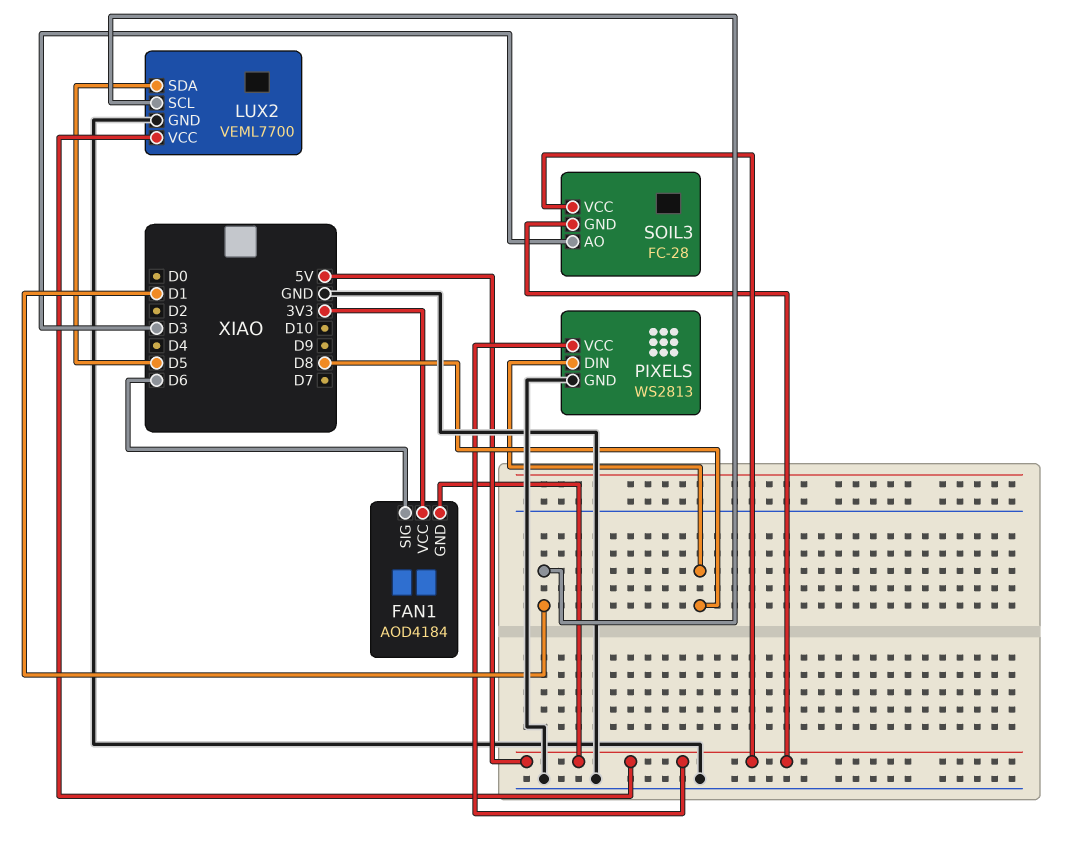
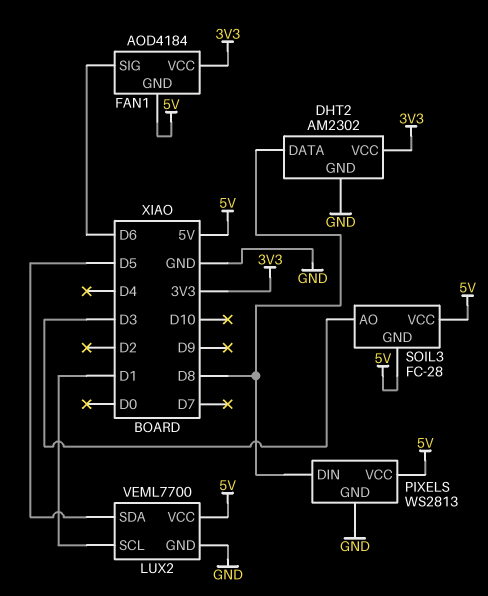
DHT2: none -> AM2302
DHT2 pin DATA: none -> D8
DHT2 pin GND: none -> GND
DHT2 pin VCC: none -> 3V3

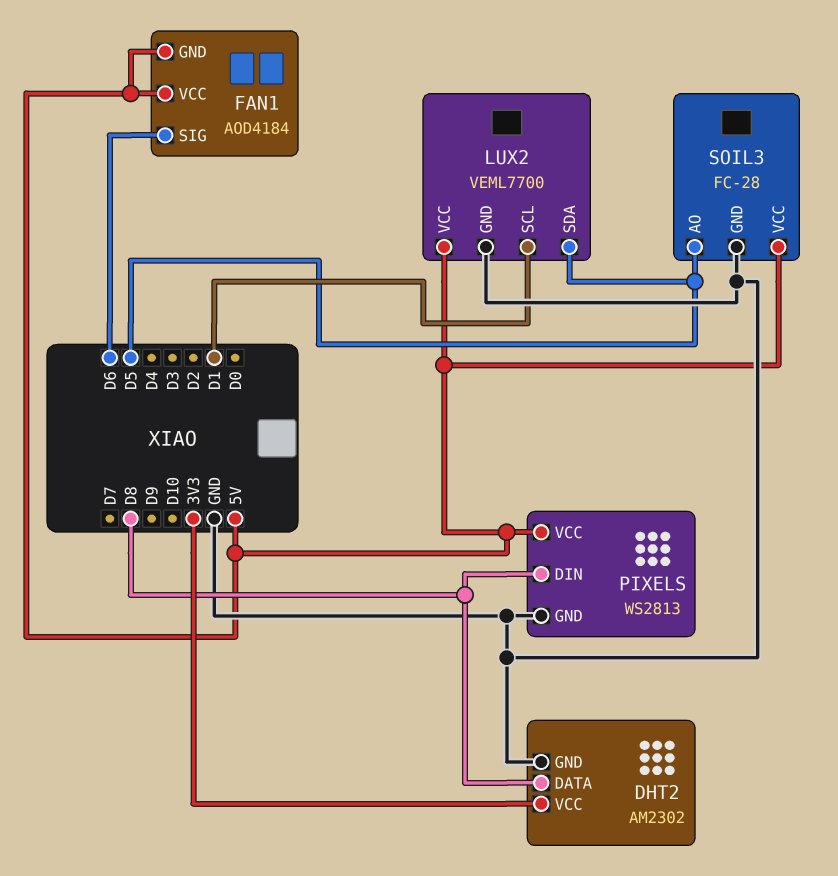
FAN1 pin VCC: 3V3 -> 5V
SOIL3 pin AO: D3 -> D5
SOIL3 pin GND: 5V -> GND

